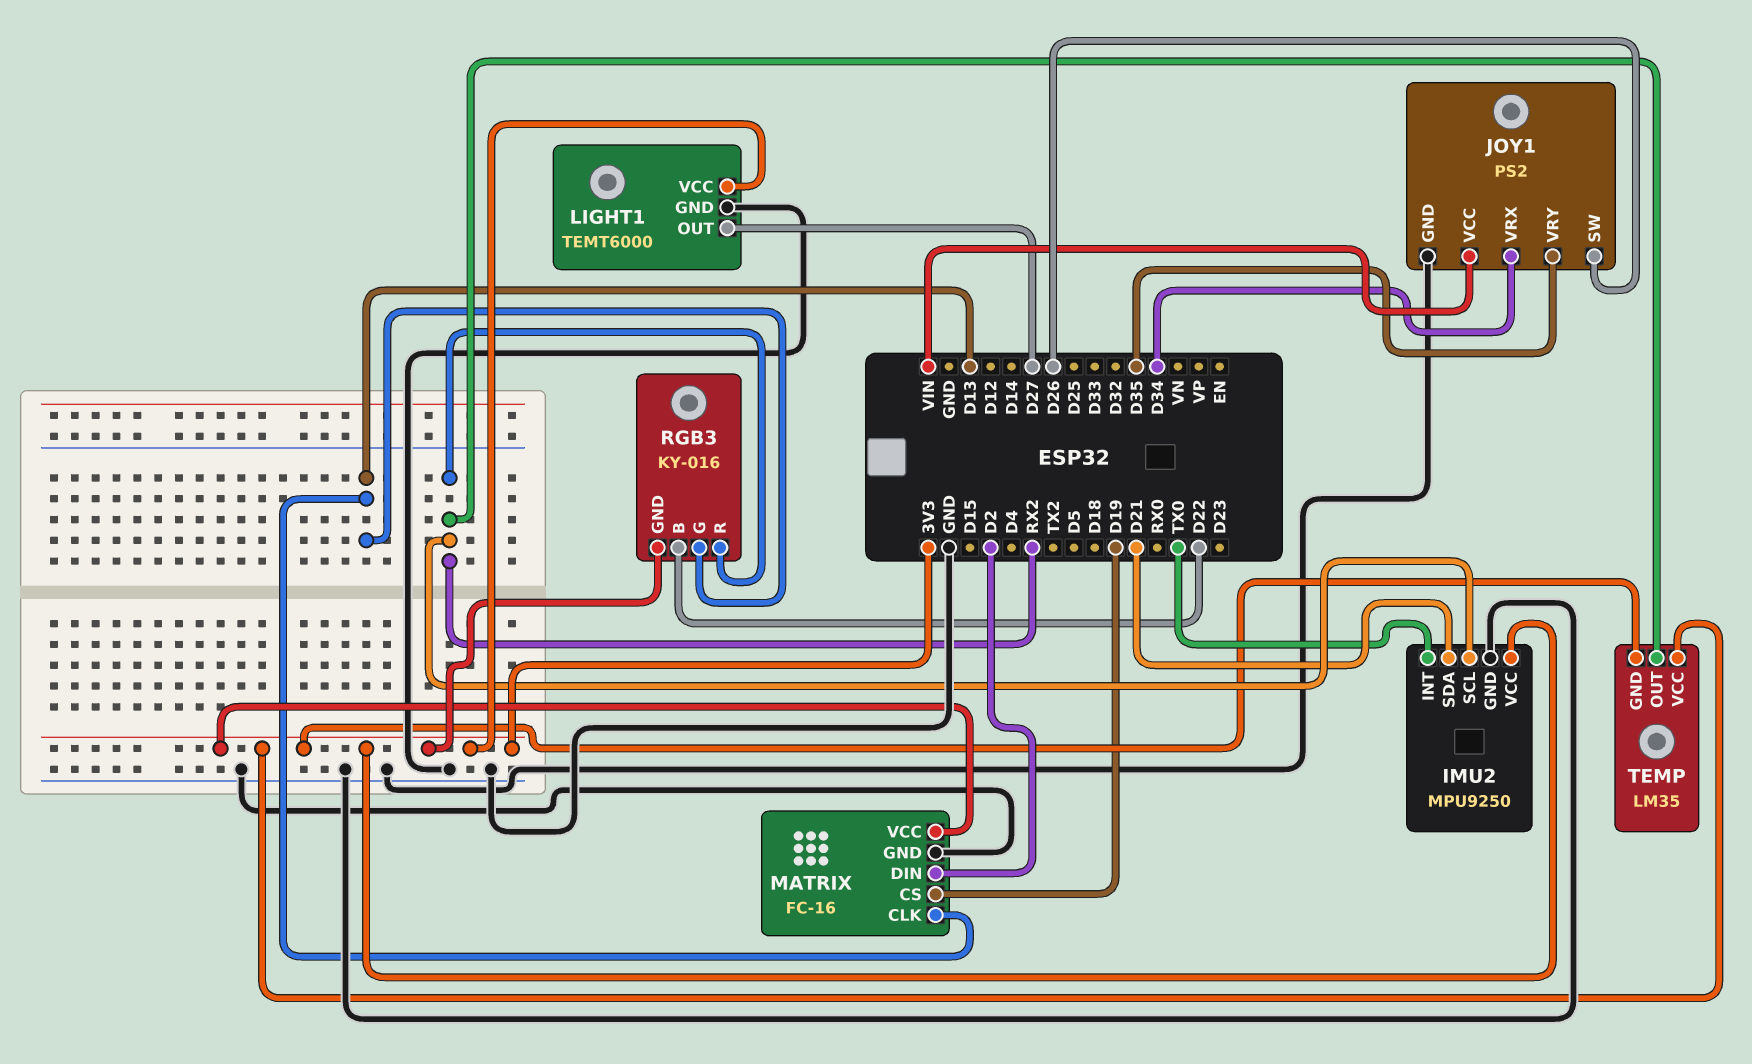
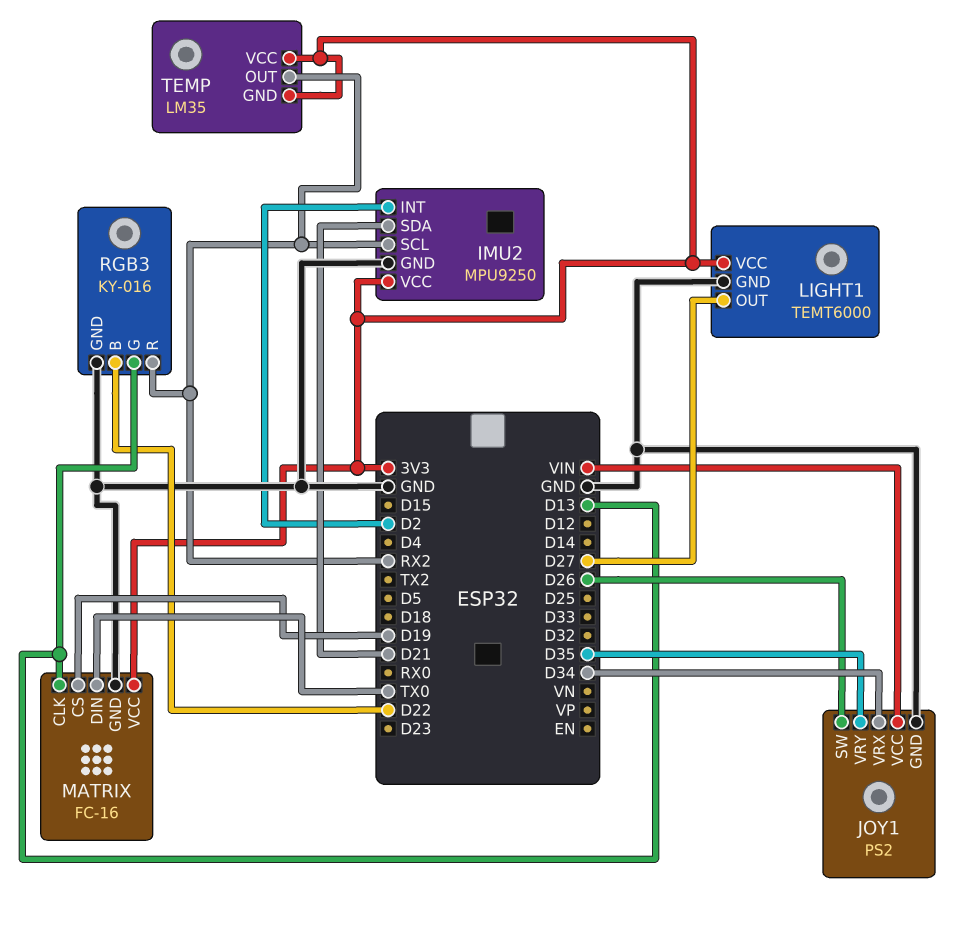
IMU2 pin INT: TX0 -> D2
MATRIX pin DIN: D2 -> TX0
RGB3 pin GND: 3V3 -> GND

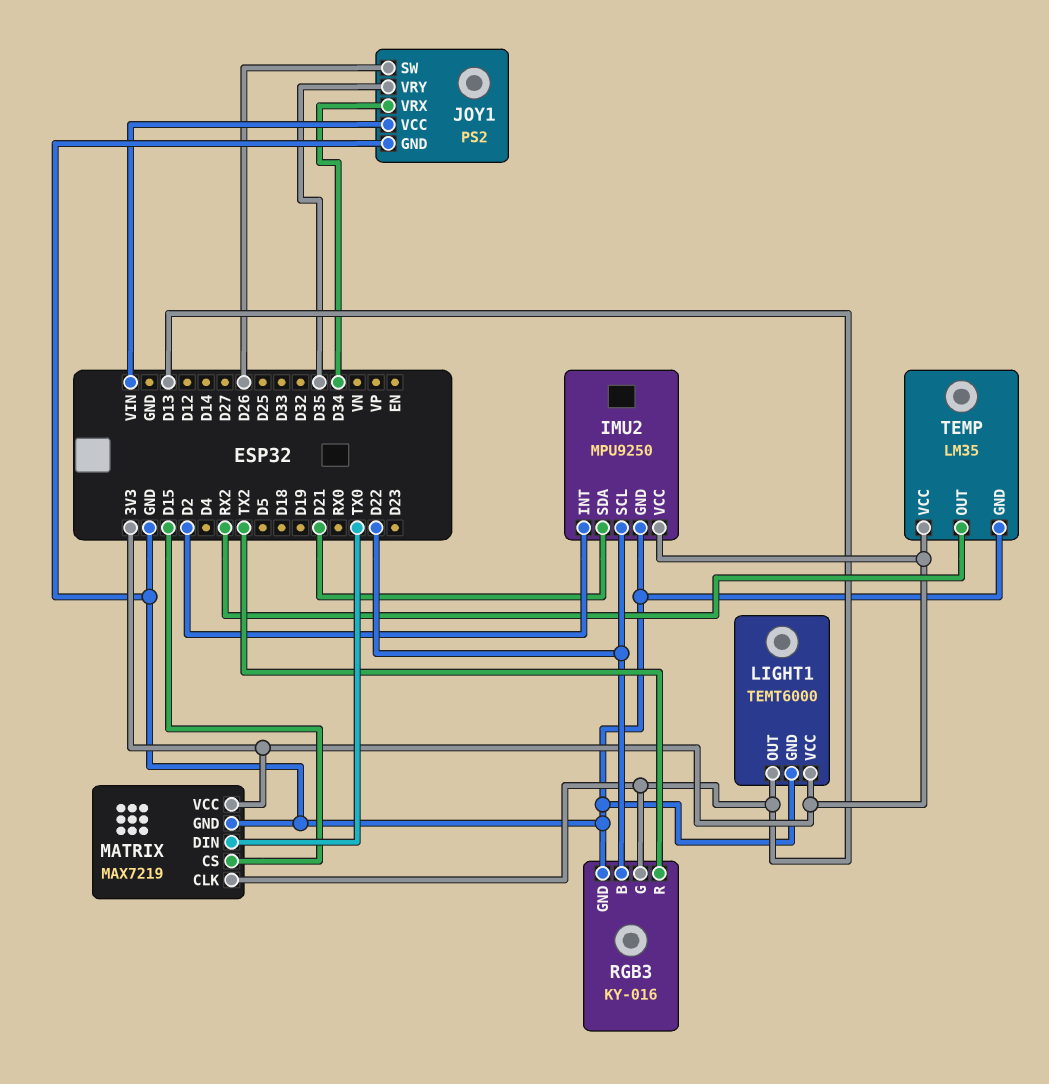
IMU2 pin SCL: RX2 -> D22
LIGHT1 pin OUT: D27 -> D13
MATRIX: FC-16 -> MAX7219
MATRIX pin CS: D19 -> D15
RGB3 pin R: RX2 -> TX2
TEMP pin GND: 3V3 -> GND

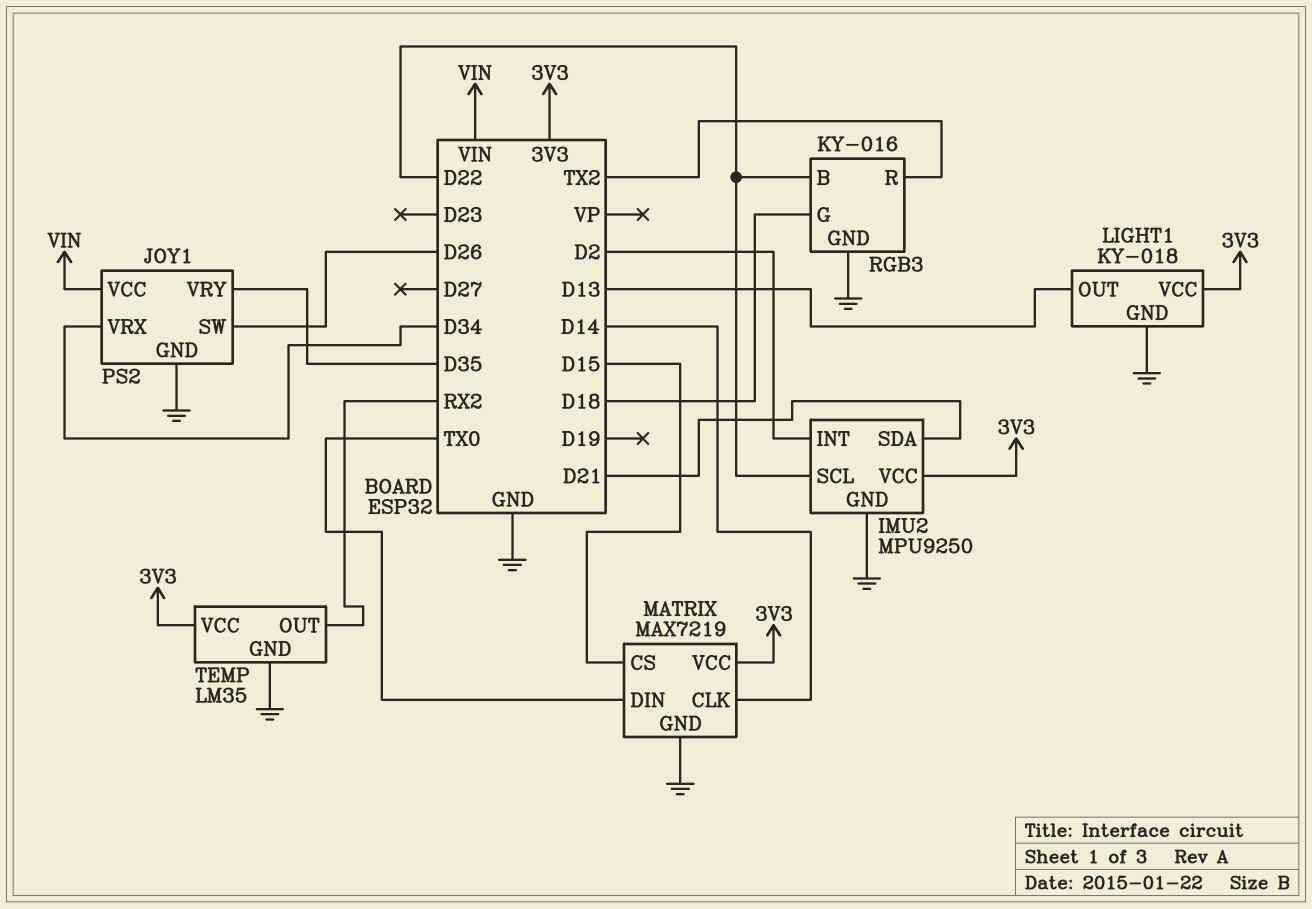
LIGHT1: TEMT6000 -> KY-018
MATRIX pin CLK: D13 -> D14
RGB3 pin G: D13 -> D18

